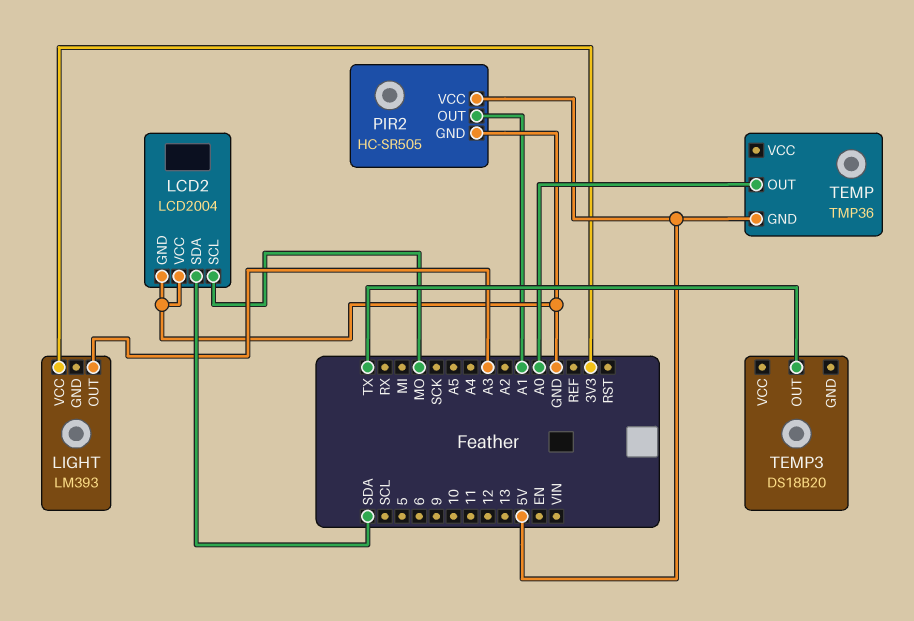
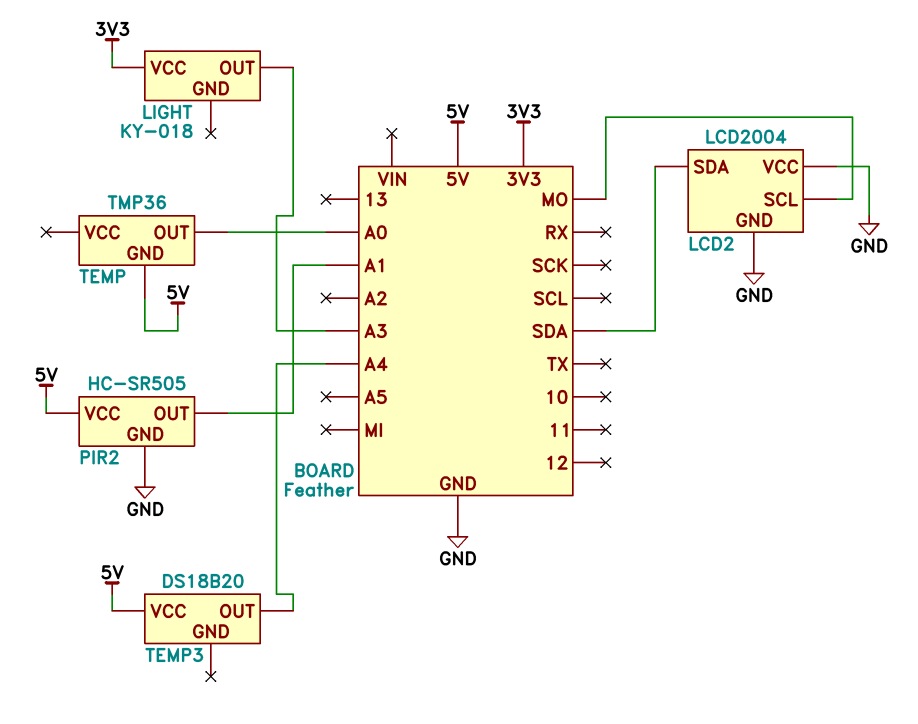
LIGHT: LM393 -> KY-018
TEMP3 pin OUT: TX -> A4
TEMP3 pin VCC: none -> 5V

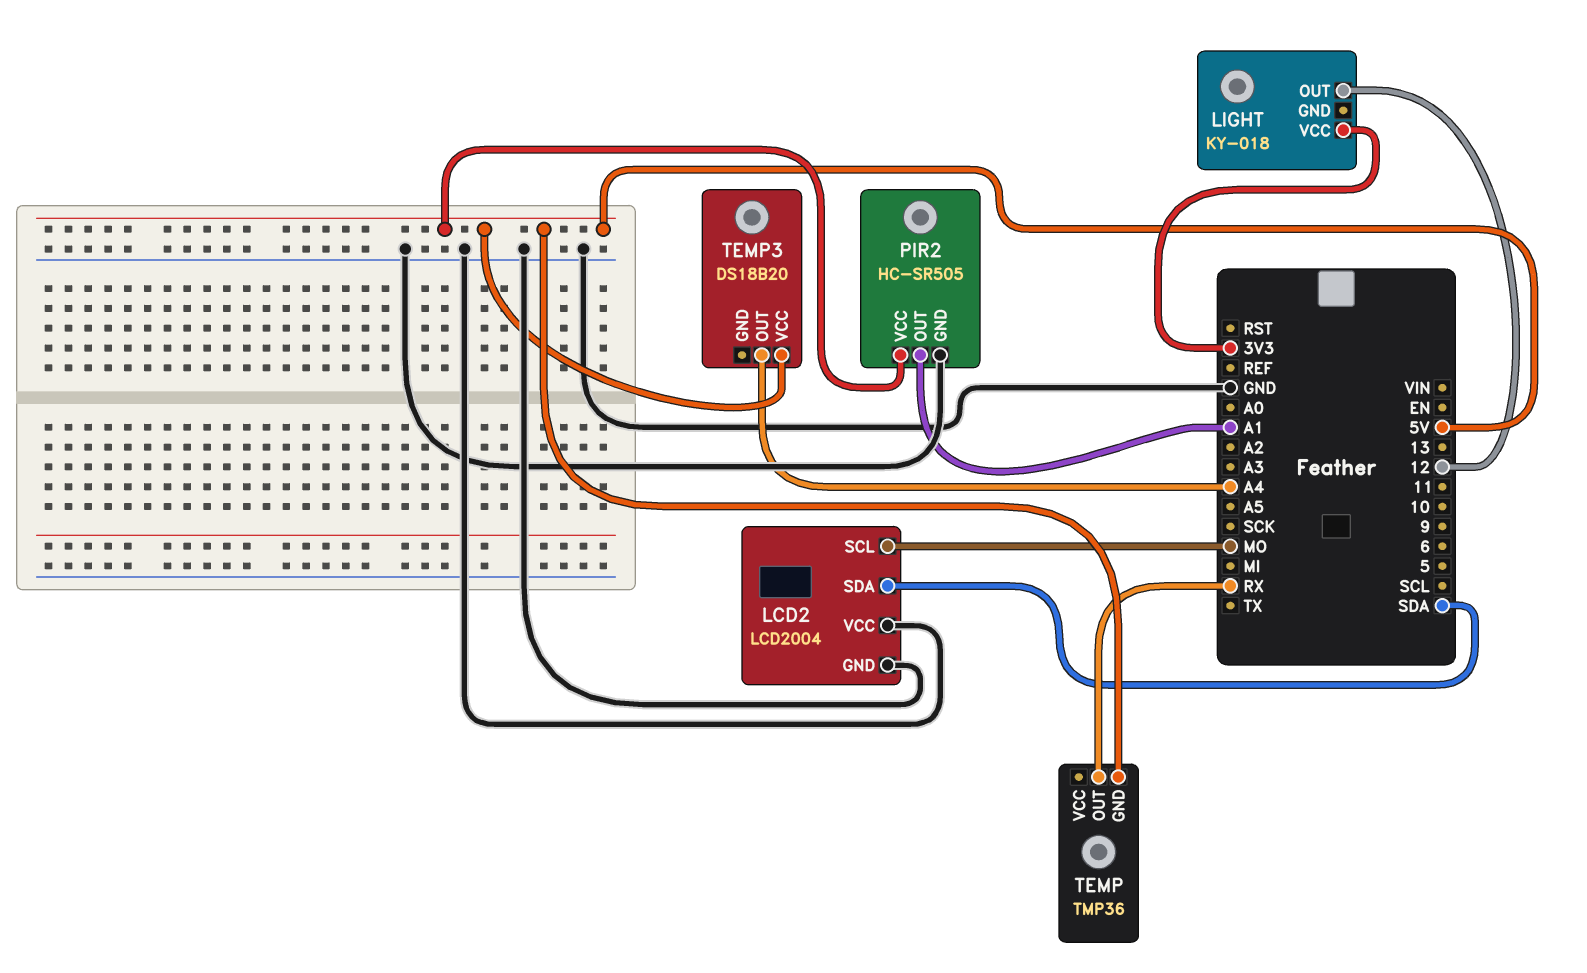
LIGHT pin OUT: A3 -> 12
TEMP pin OUT: A0 -> RX

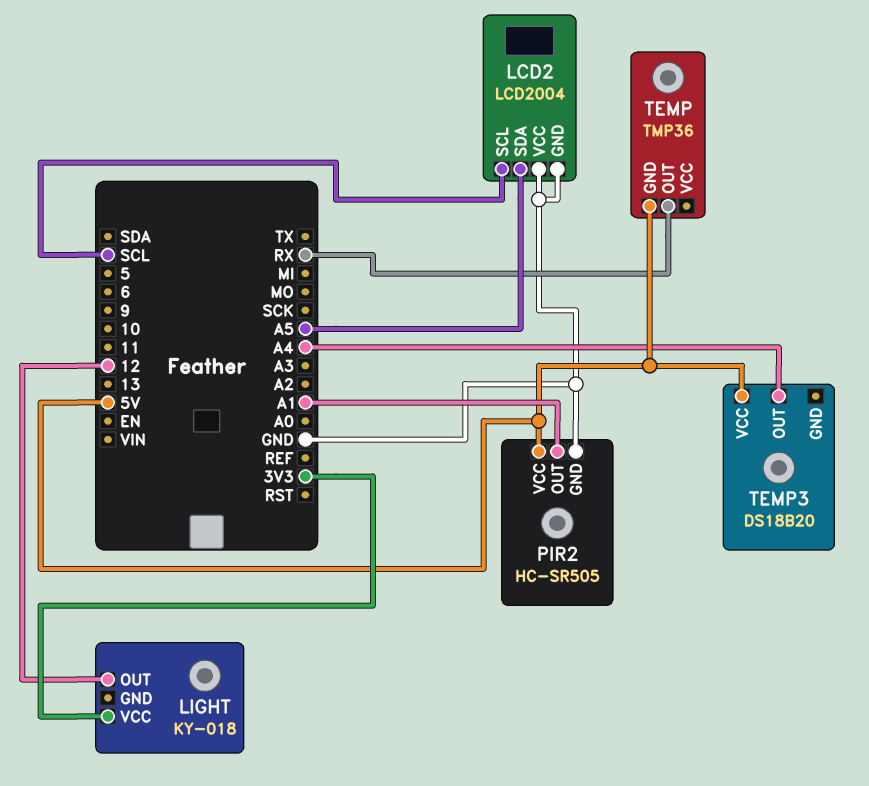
LCD2 pin SCL: MO -> SCL
LCD2 pin SDA: SDA -> A5

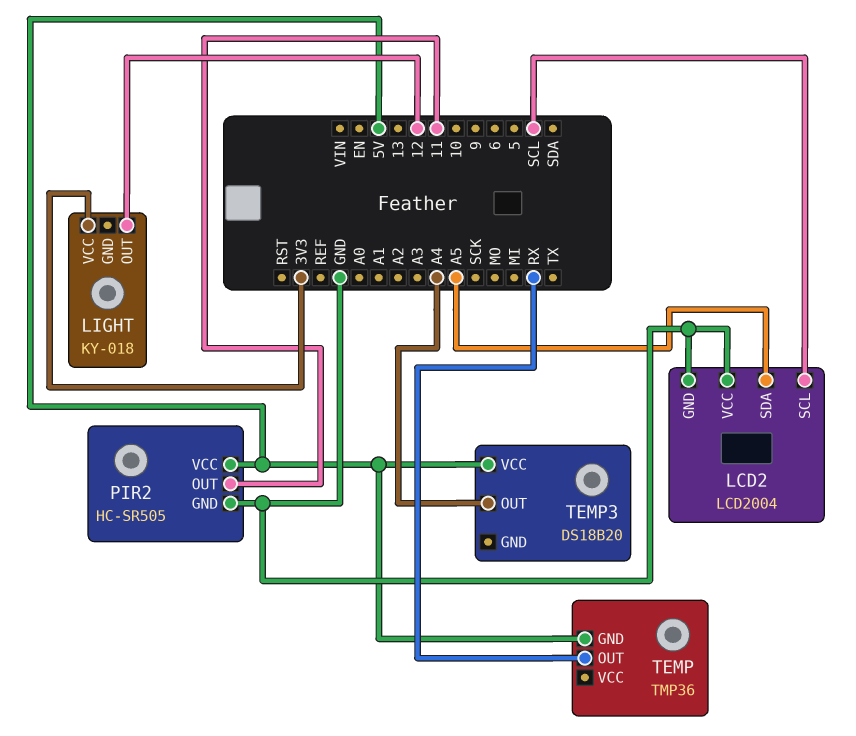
PIR2 pin OUT: A1 -> 11

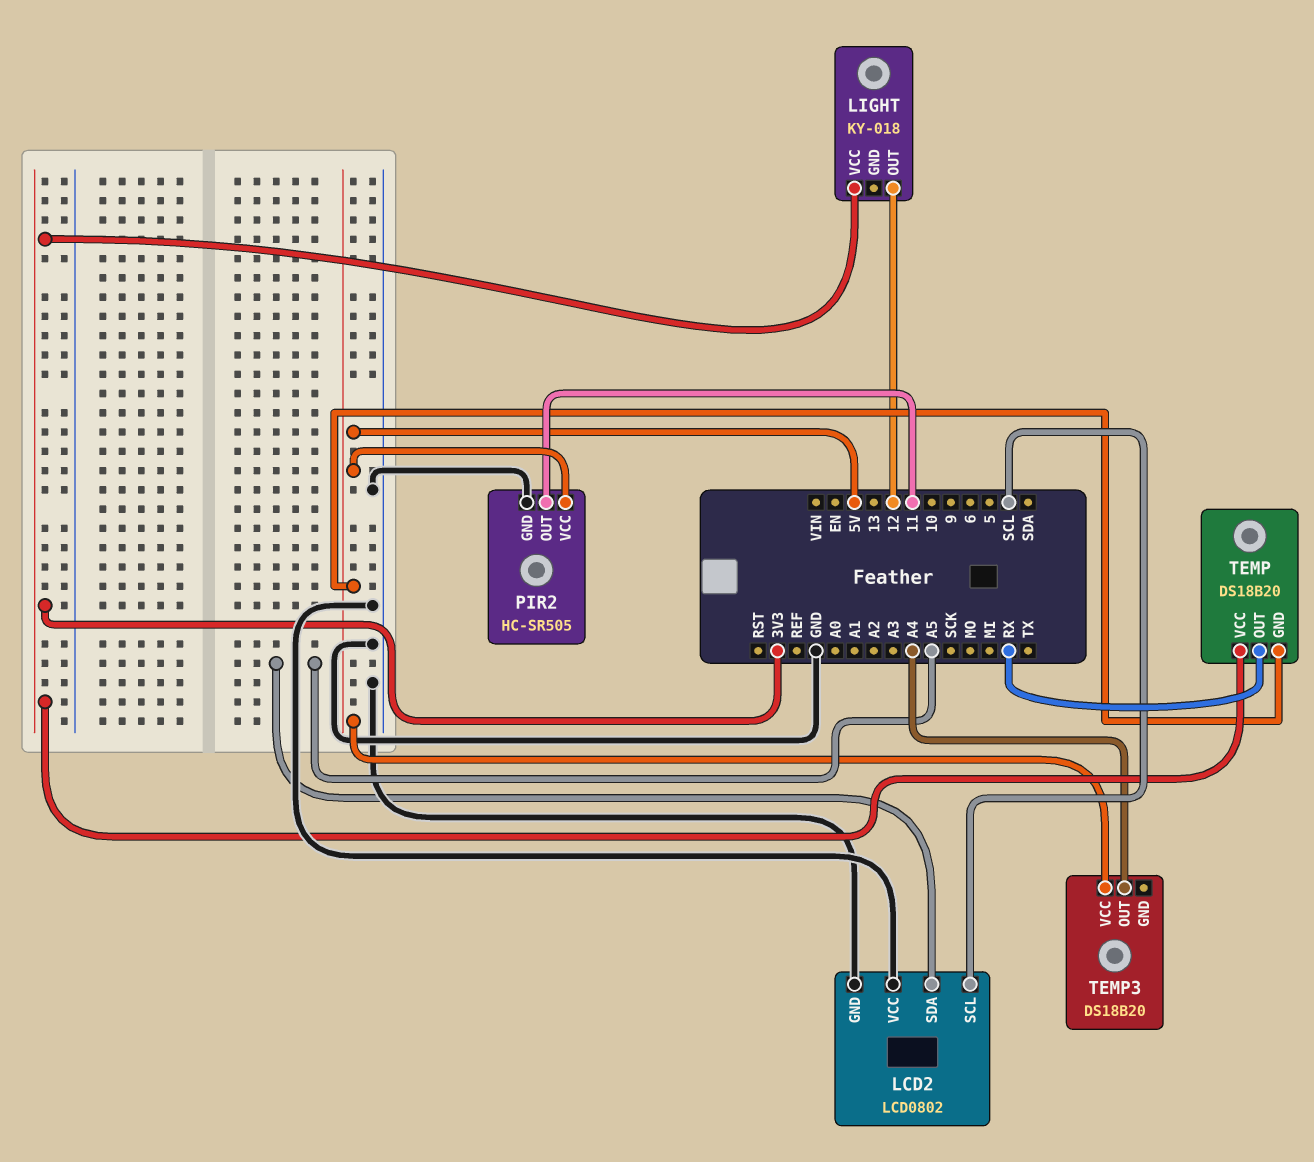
LCD2: LCD2004 -> LCD0802
TEMP: TMP36 -> DS18B20
TEMP pin VCC: none -> 3V3

